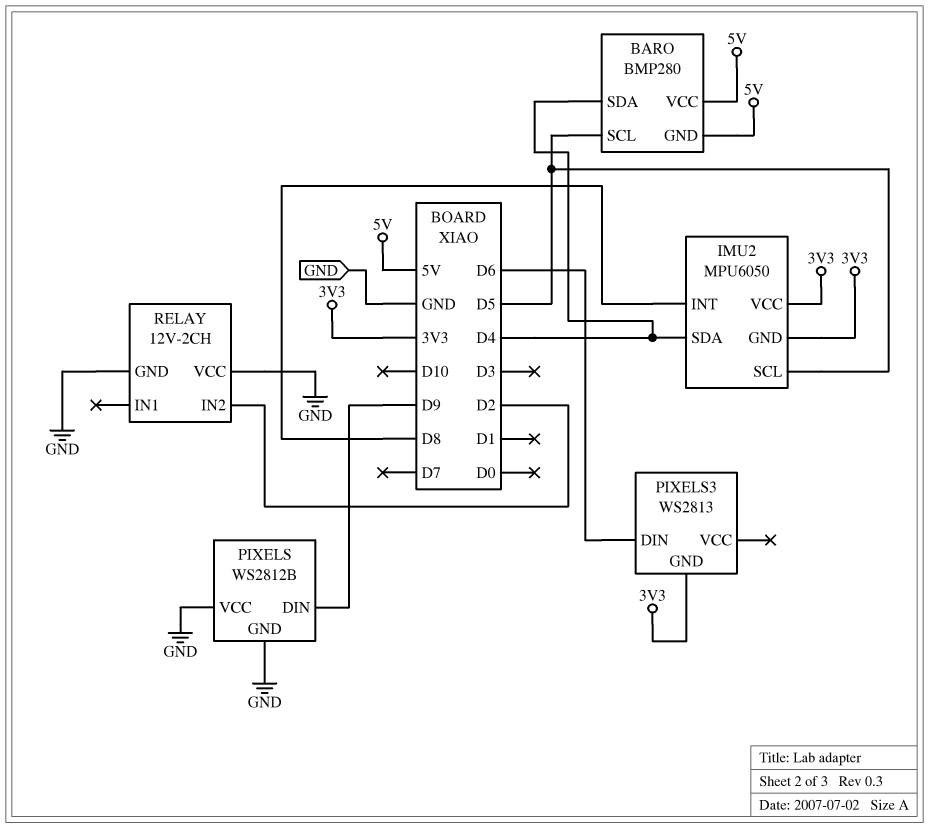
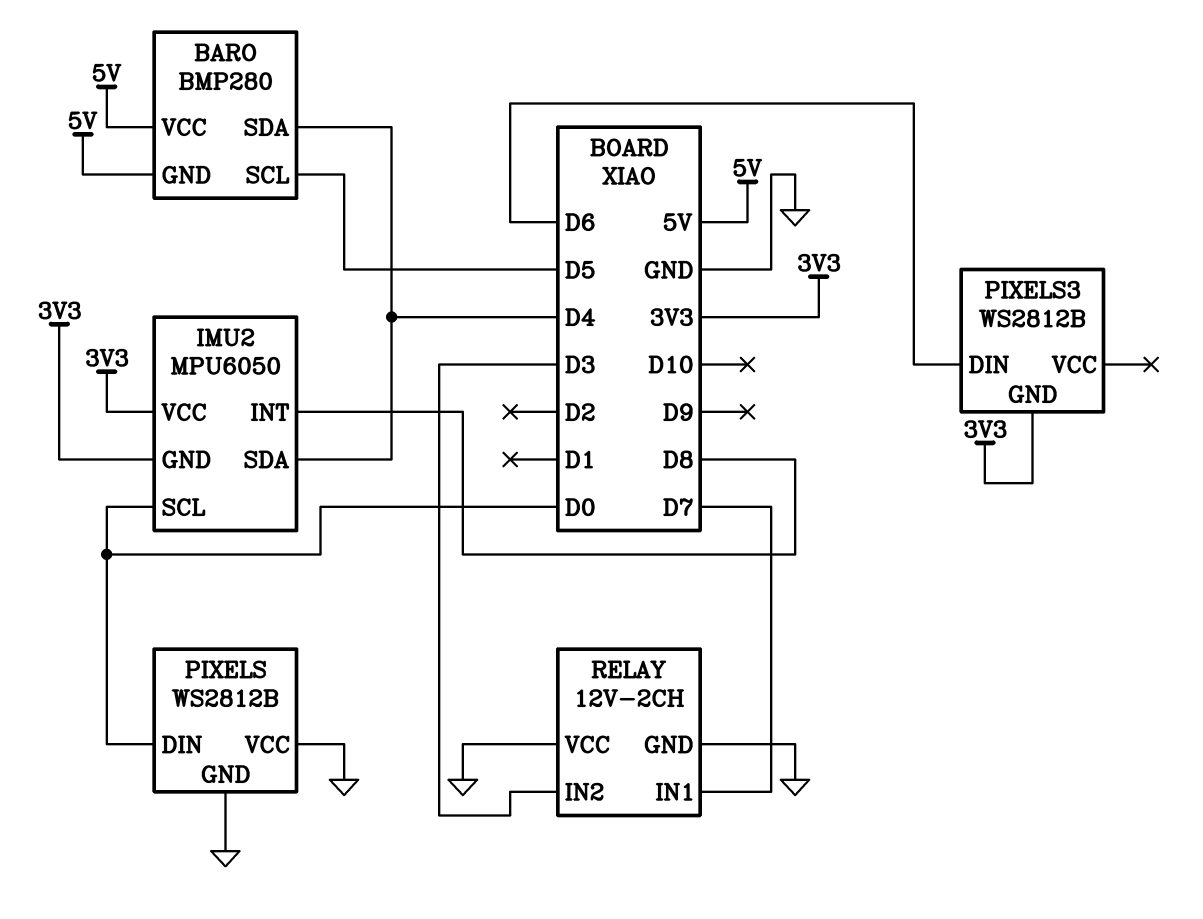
IMU2 pin SCL: D5 -> D0
PIXELS pin DIN: D9 -> D0
PIXELS3: WS2813 -> WS2812B
RELAY pin IN1: none -> D7
RELAY pin IN2: D2 -> D3

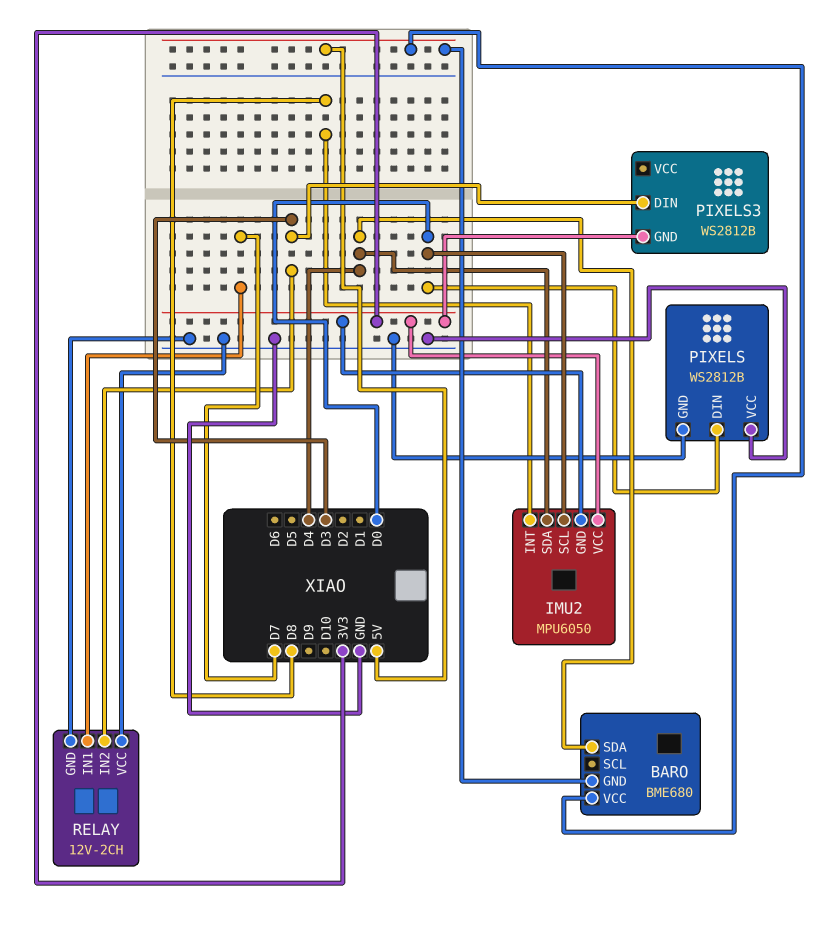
BARO: BMP280 -> BME680
BARO pin SCL: D5 -> none
PIXELS3 pin DIN: D6 -> D3

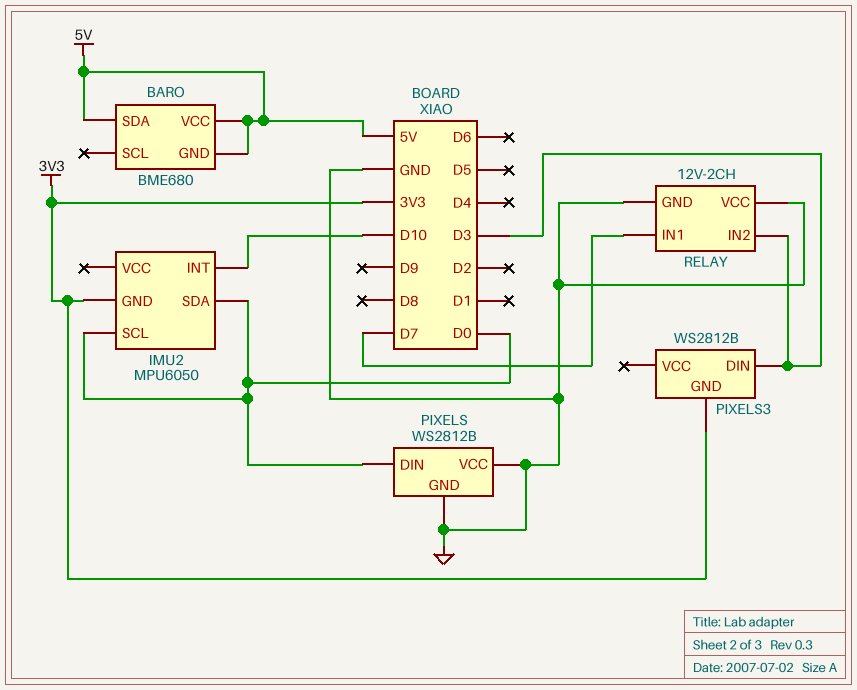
BARO pin SDA: D4 -> 5V
IMU2 pin INT: D8 -> D10
IMU2 pin SDA: D4 -> D0
IMU2 pin VCC: 3V3 -> none

